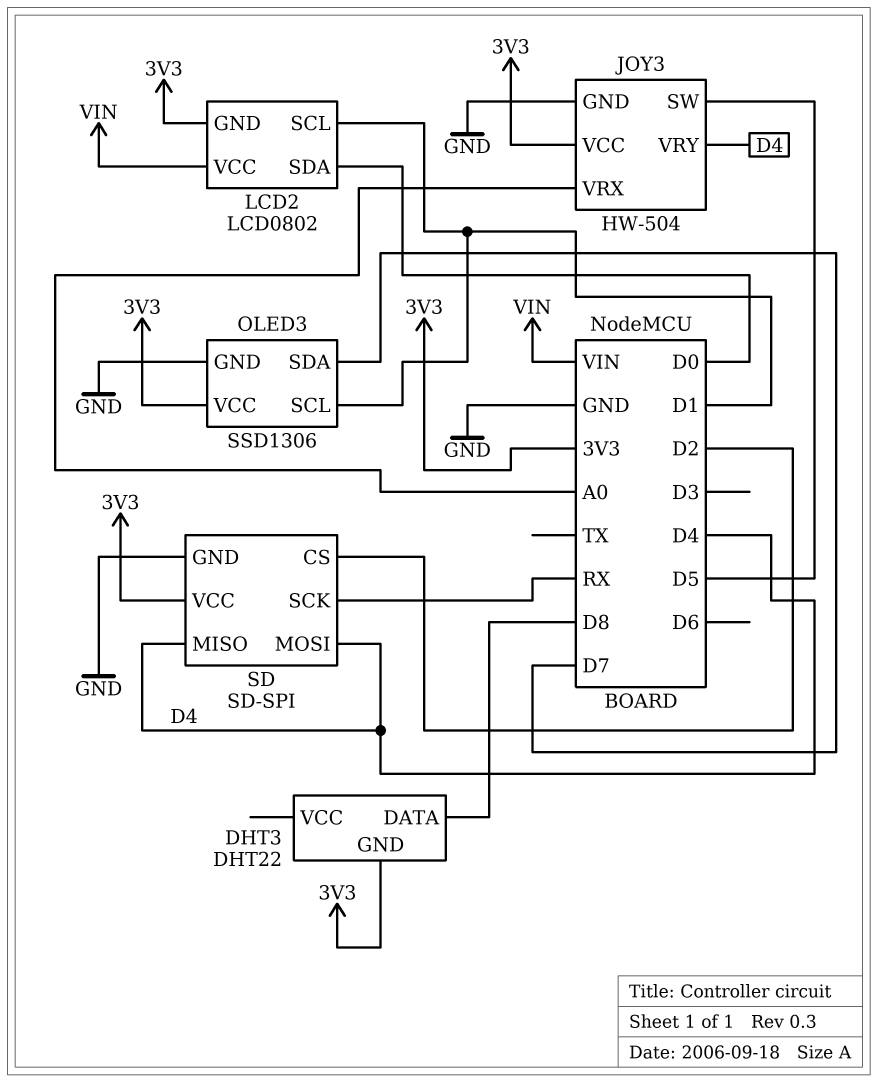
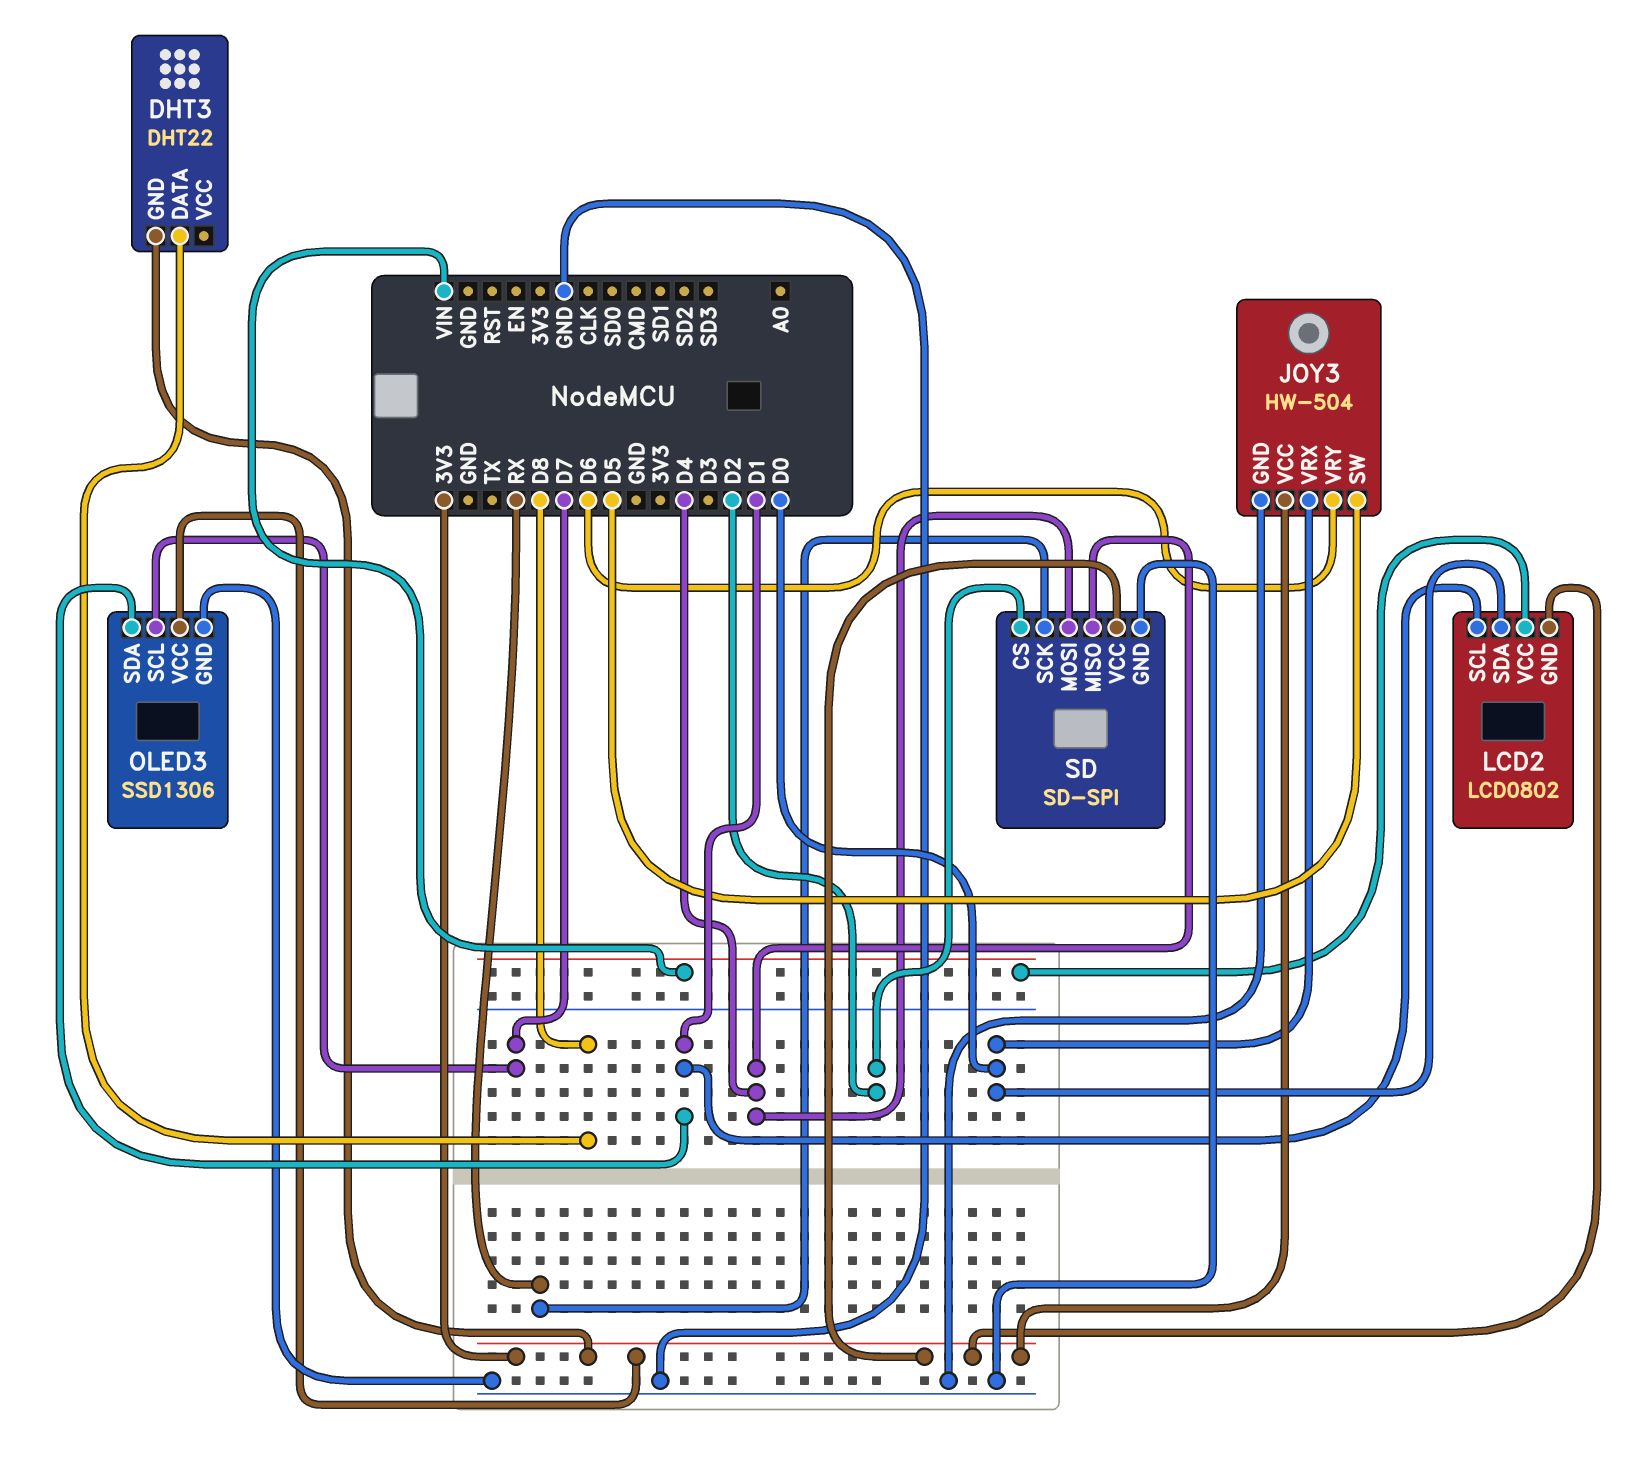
JOY3 pin VRX: A0 -> D0
JOY3 pin VRY: D4 -> D6
OLED3 pin SCL: D1 -> D7
OLED3 pin SDA: D7 -> D1

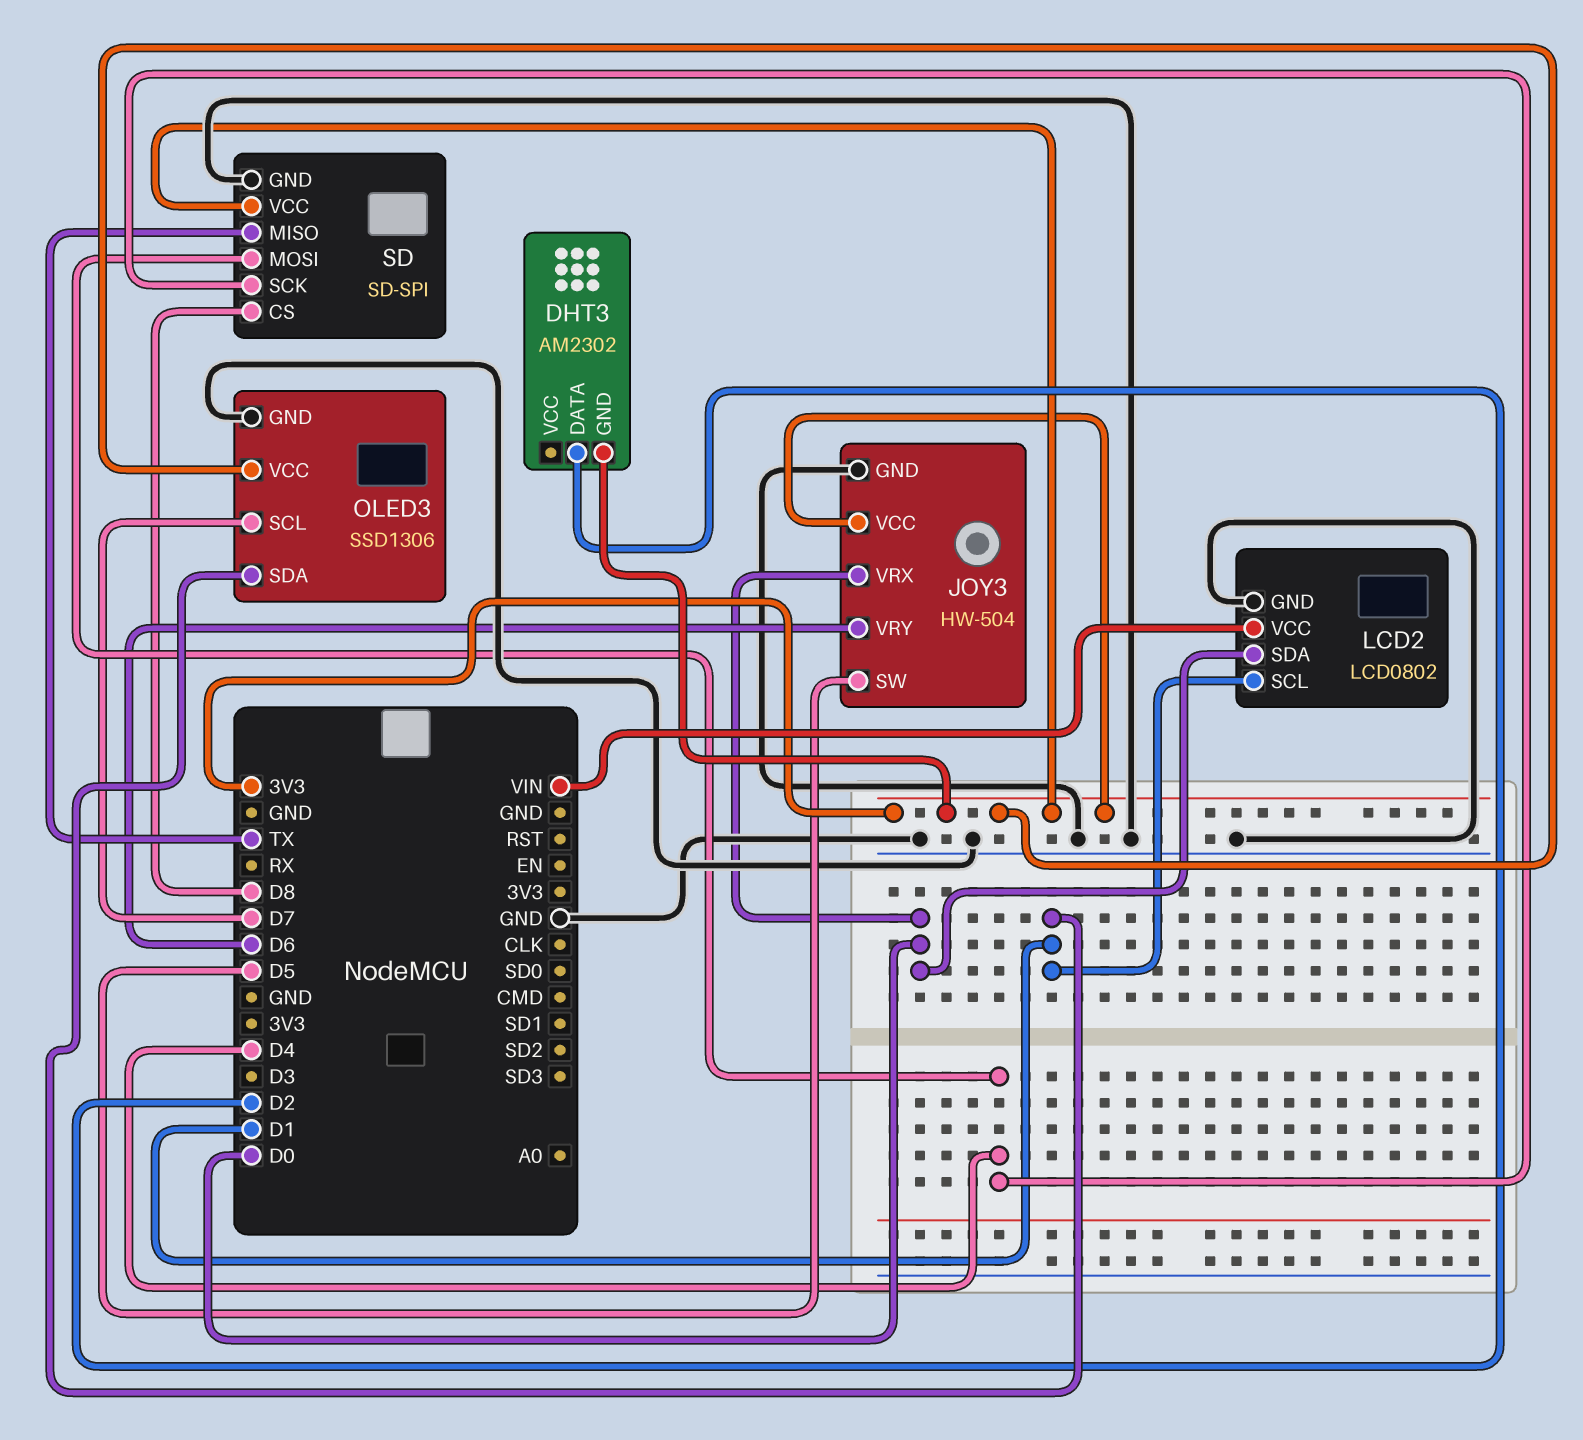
DHT3: DHT22 -> AM2302
DHT3 pin DATA: D8 -> D2
LCD2 pin GND: 3V3 -> GND
SD pin CS: D2 -> D8
SD pin MISO: D4 -> TX
SD pin SCK: RX -> D4

